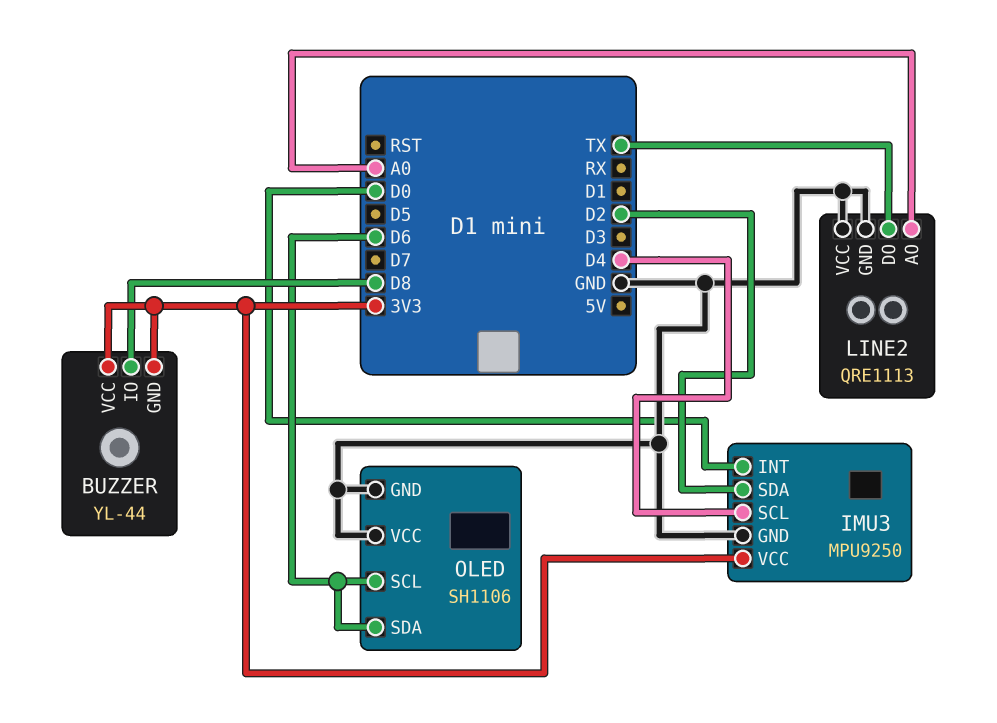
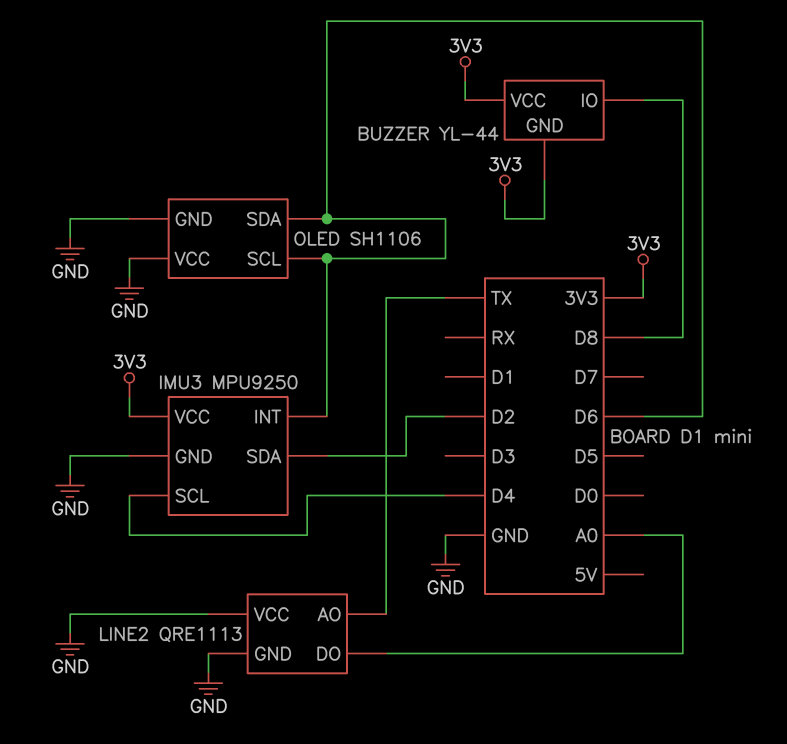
IMU3 pin INT: D0 -> D6
LINE2 pin AO: A0 -> TX
LINE2 pin DO: TX -> A0

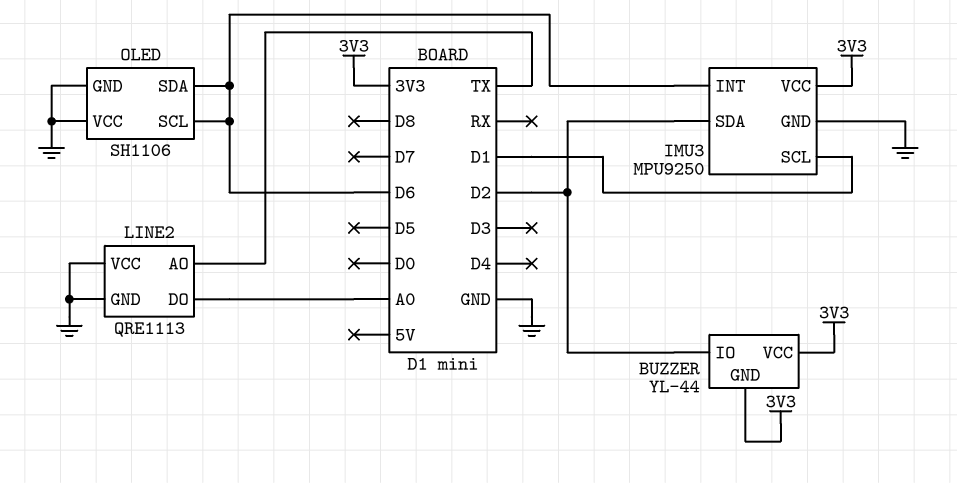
BUZZER pin IO: D8 -> D2
IMU3 pin SCL: D4 -> D1

